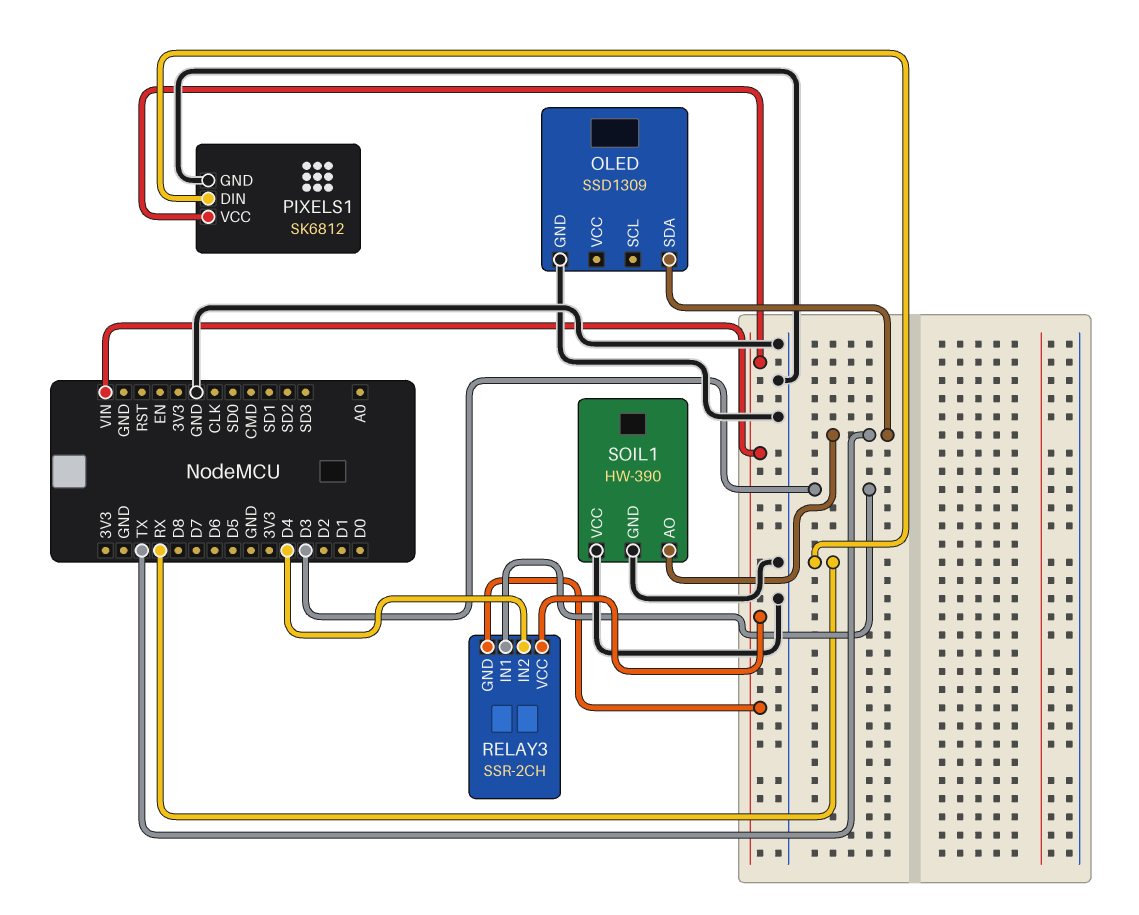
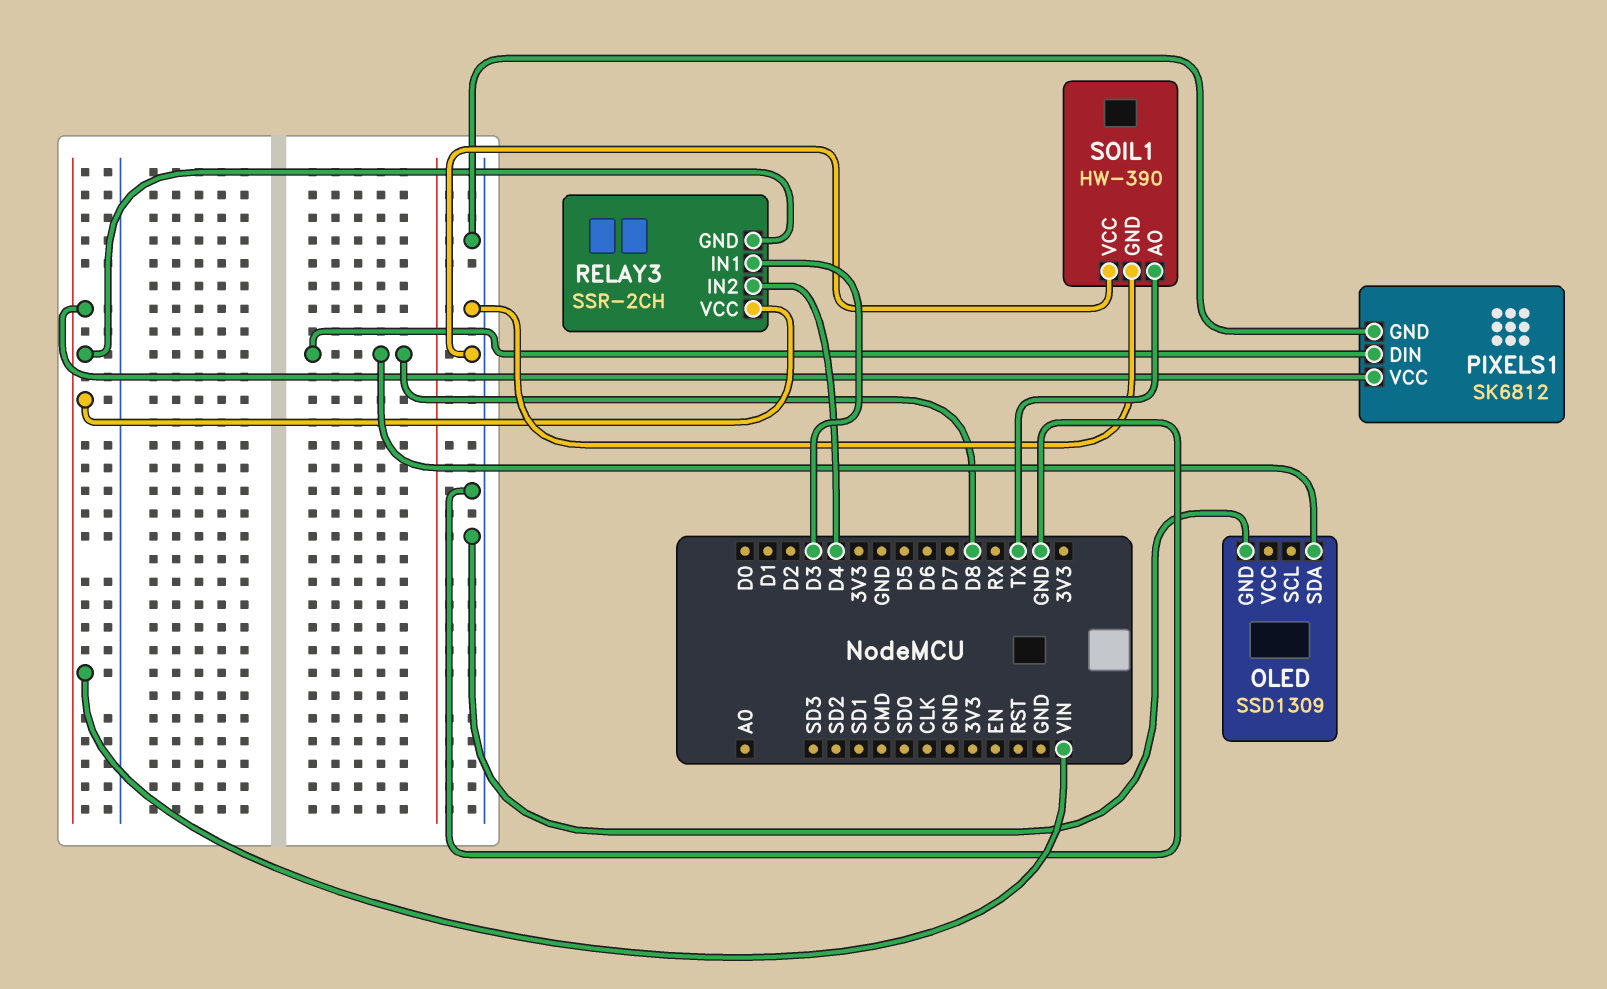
OLED pin SDA: TX -> D8
PIXELS1 pin DIN: RX -> D8

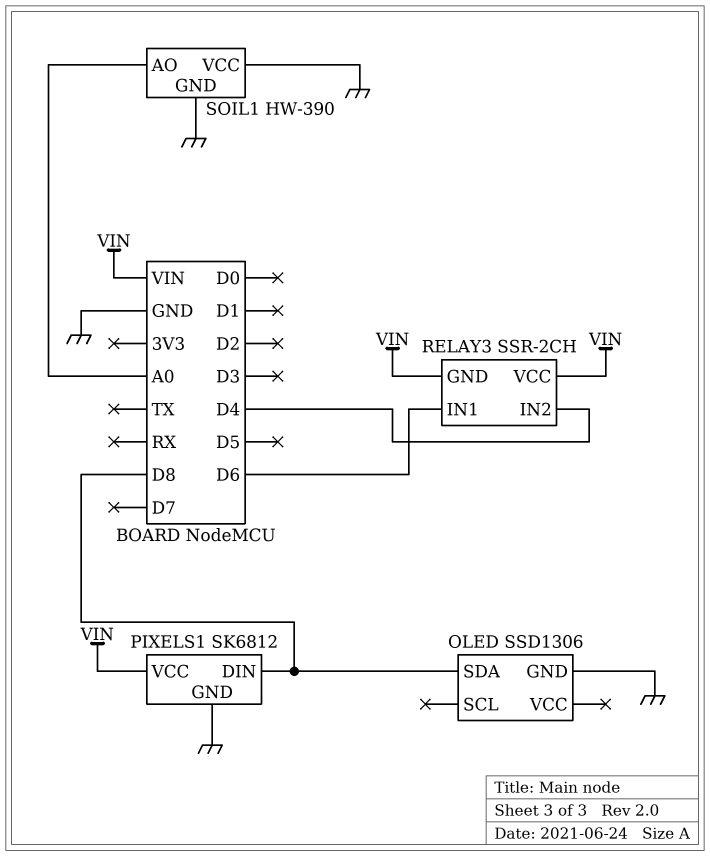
OLED: SSD1309 -> SSD1306
RELAY3 pin IN1: D3 -> D6
SOIL1 pin AO: TX -> A0

